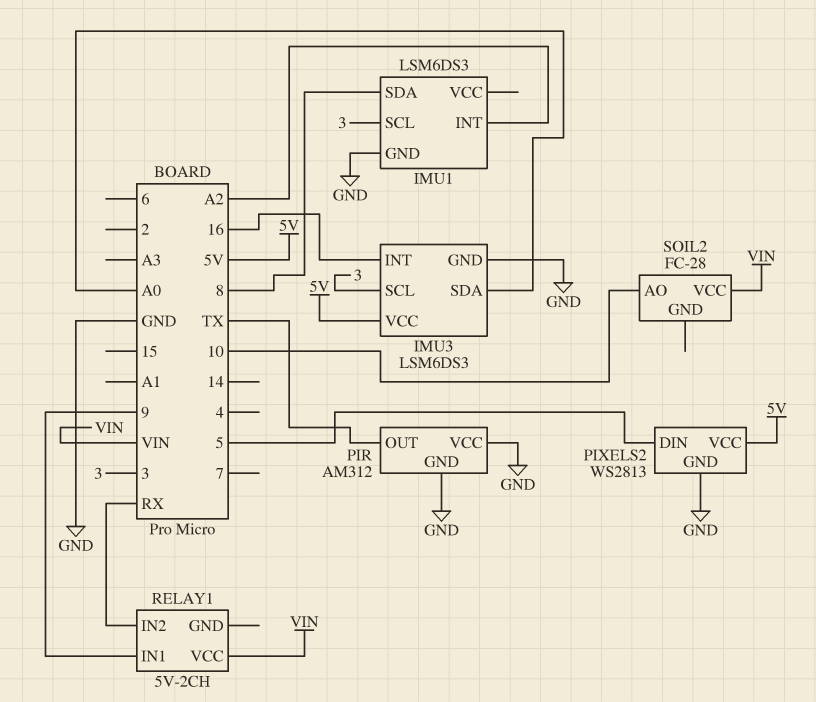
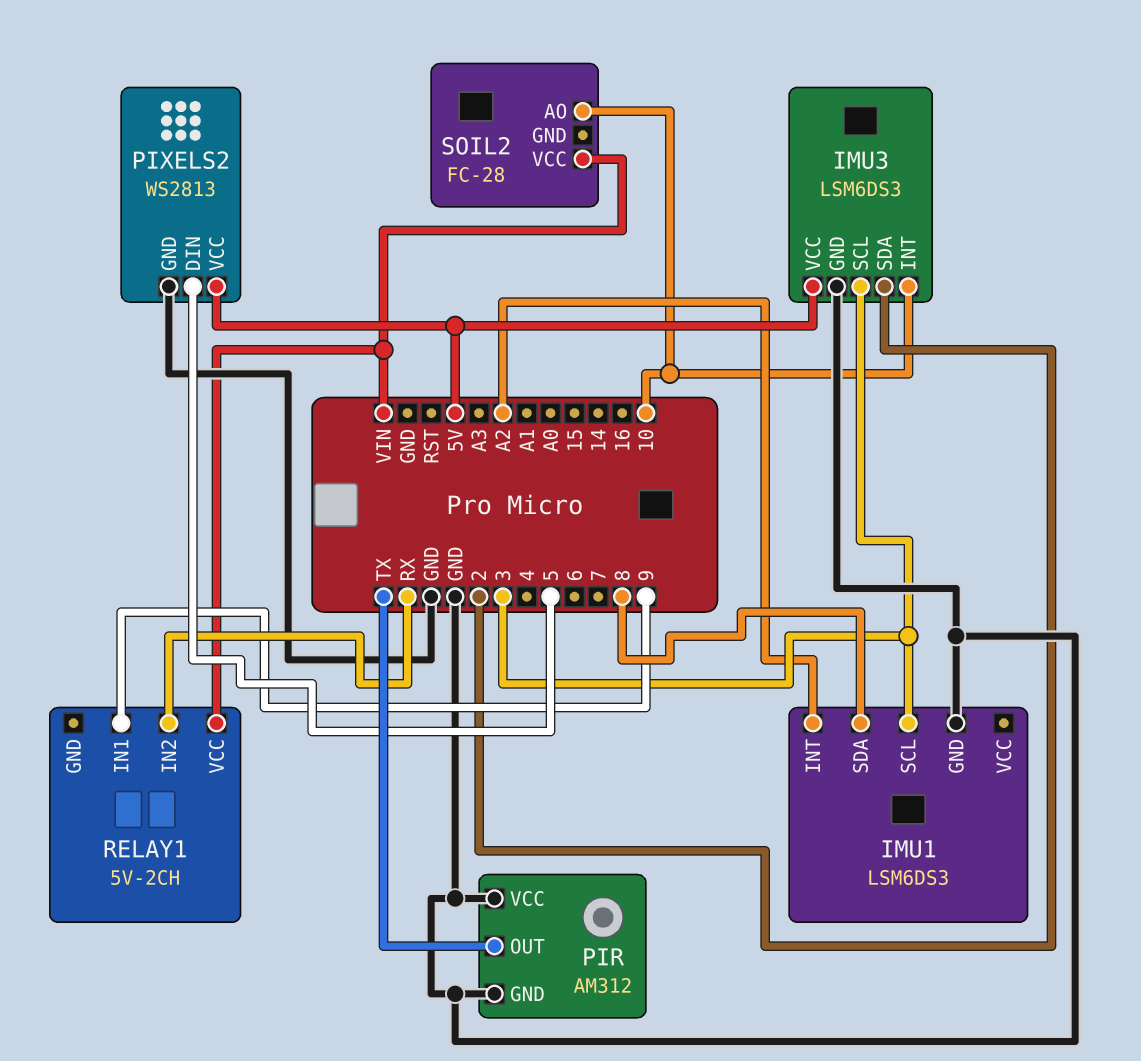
IMU3 pin INT: 16 -> 10
IMU3 pin SDA: A0 -> 2

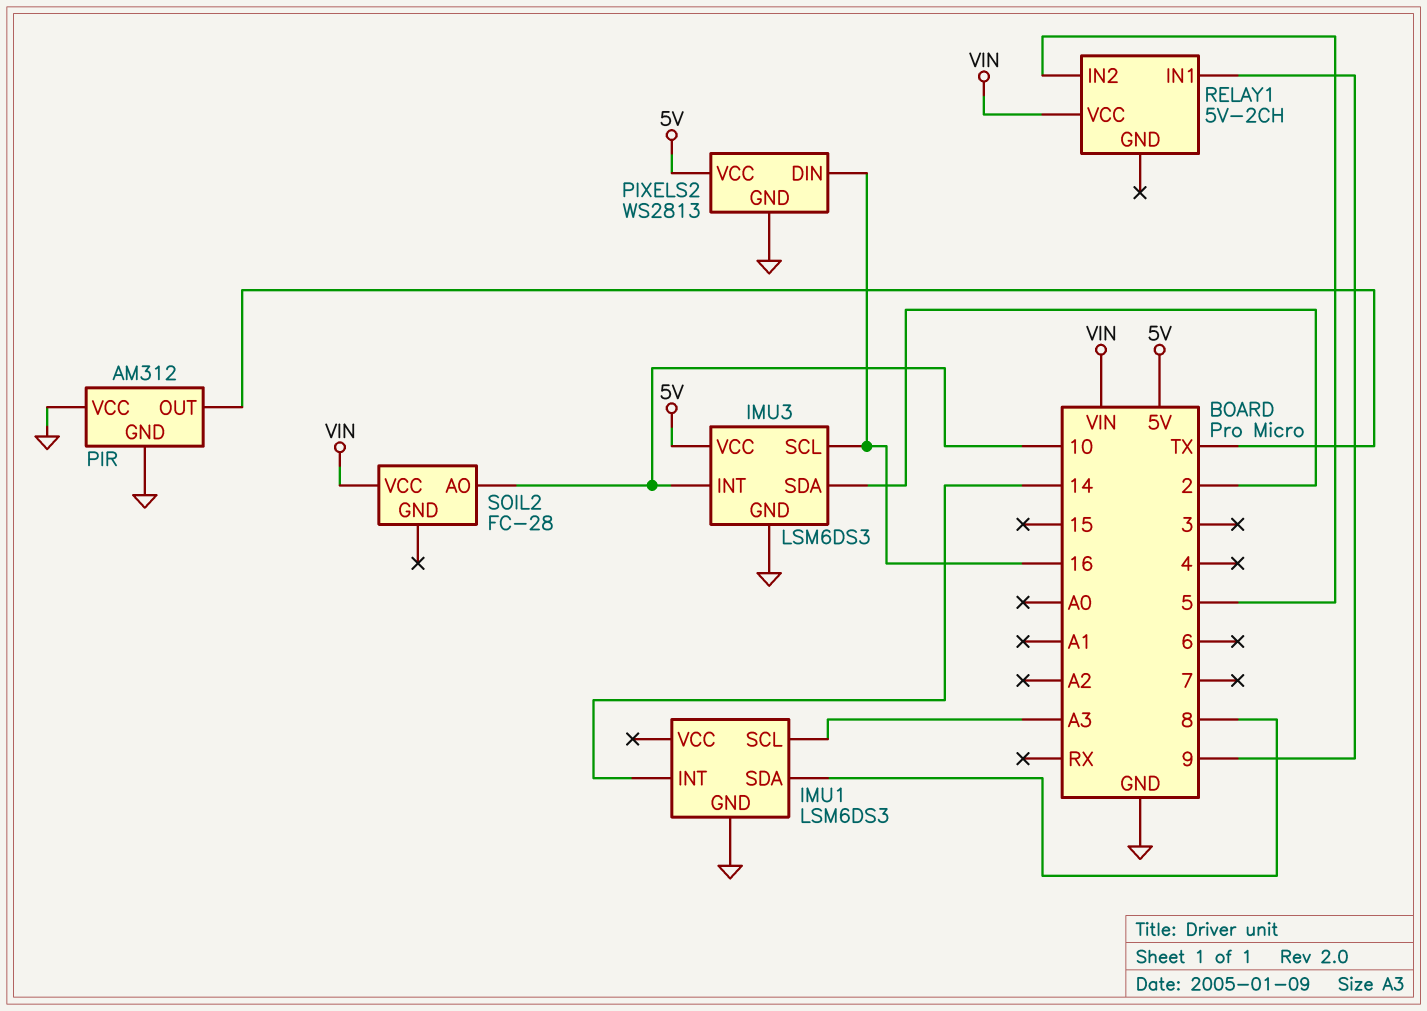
IMU1 pin INT: A2 -> 14
IMU1 pin SCL: 3 -> A3
IMU3 pin SCL: 3 -> 16
PIXELS2 pin DIN: 5 -> 16
RELAY1 pin IN2: RX -> 5

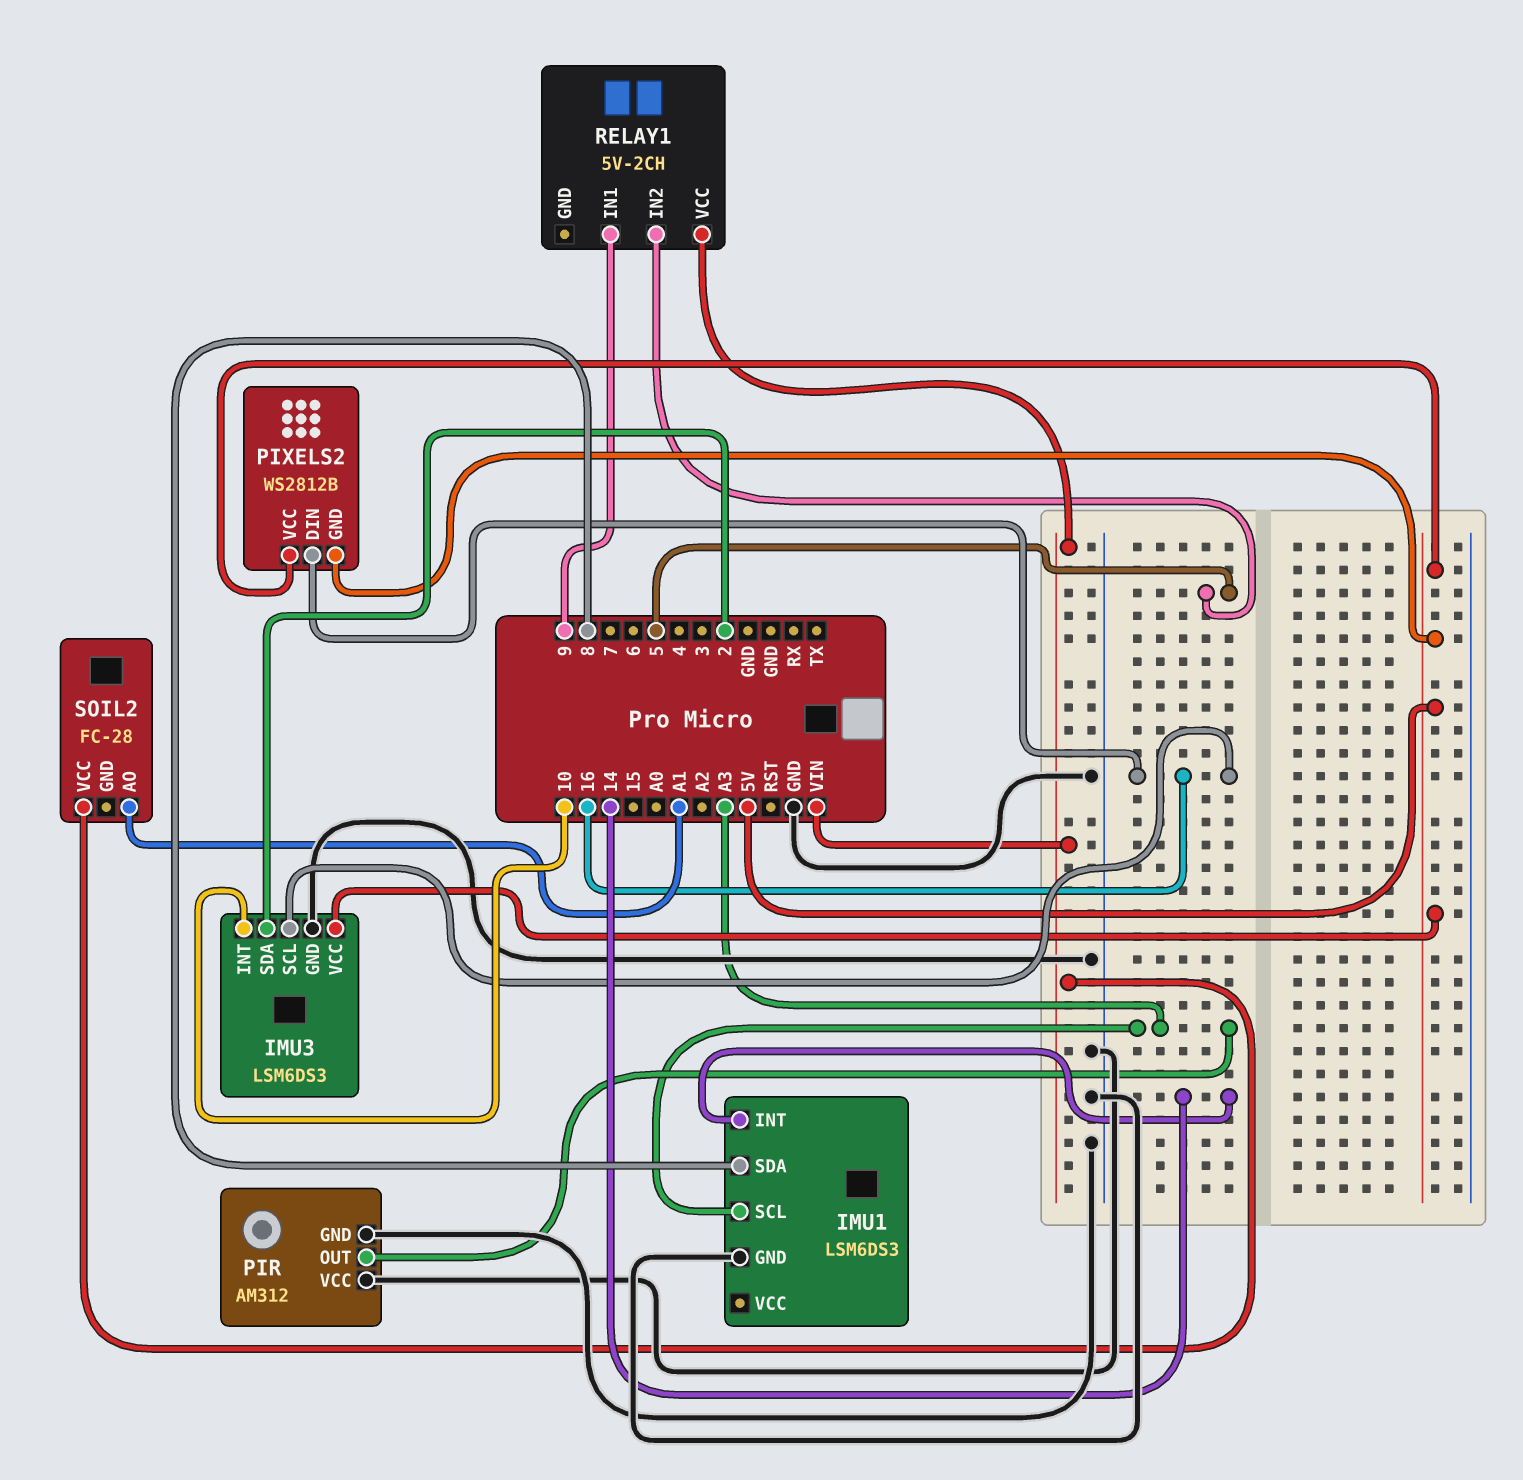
PIR pin OUT: TX -> A3
PIXELS2: WS2813 -> WS2812B
PIXELS2 pin GND: GND -> 5V
SOIL2 pin AO: 10 -> A1

